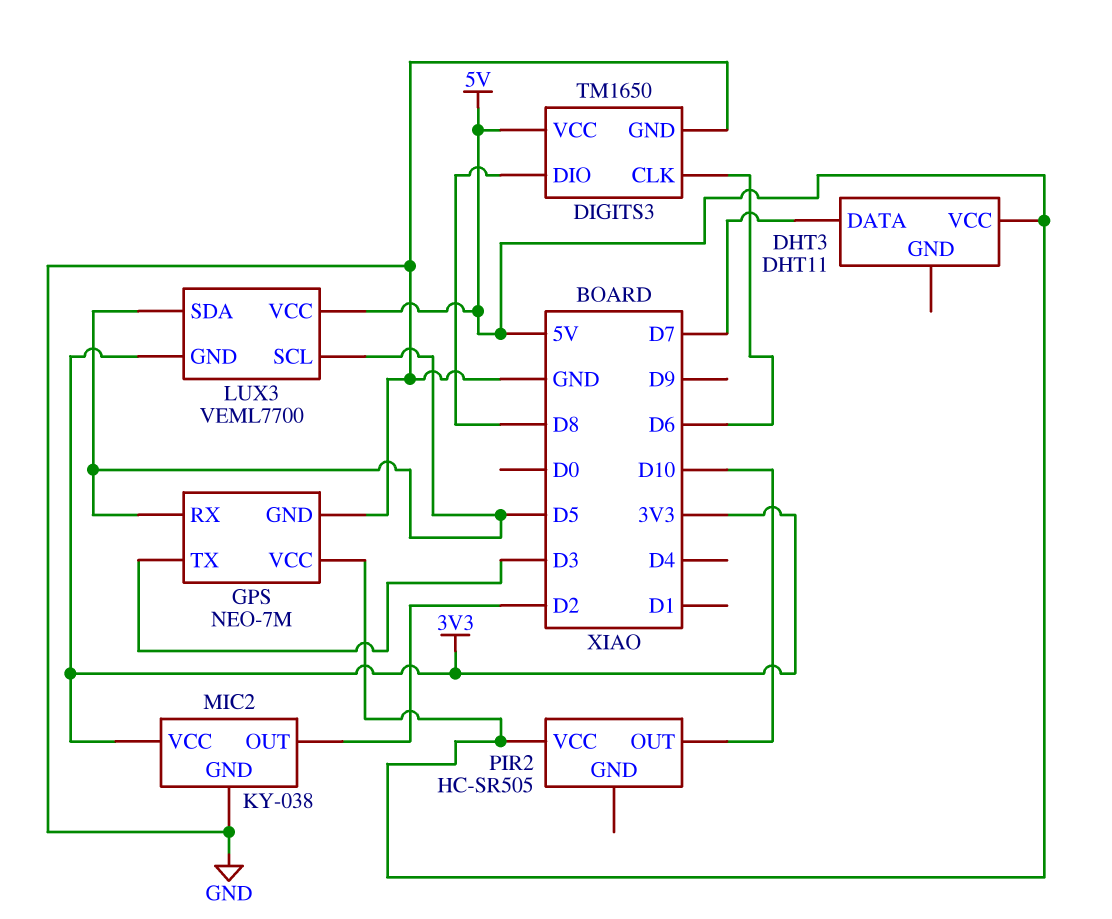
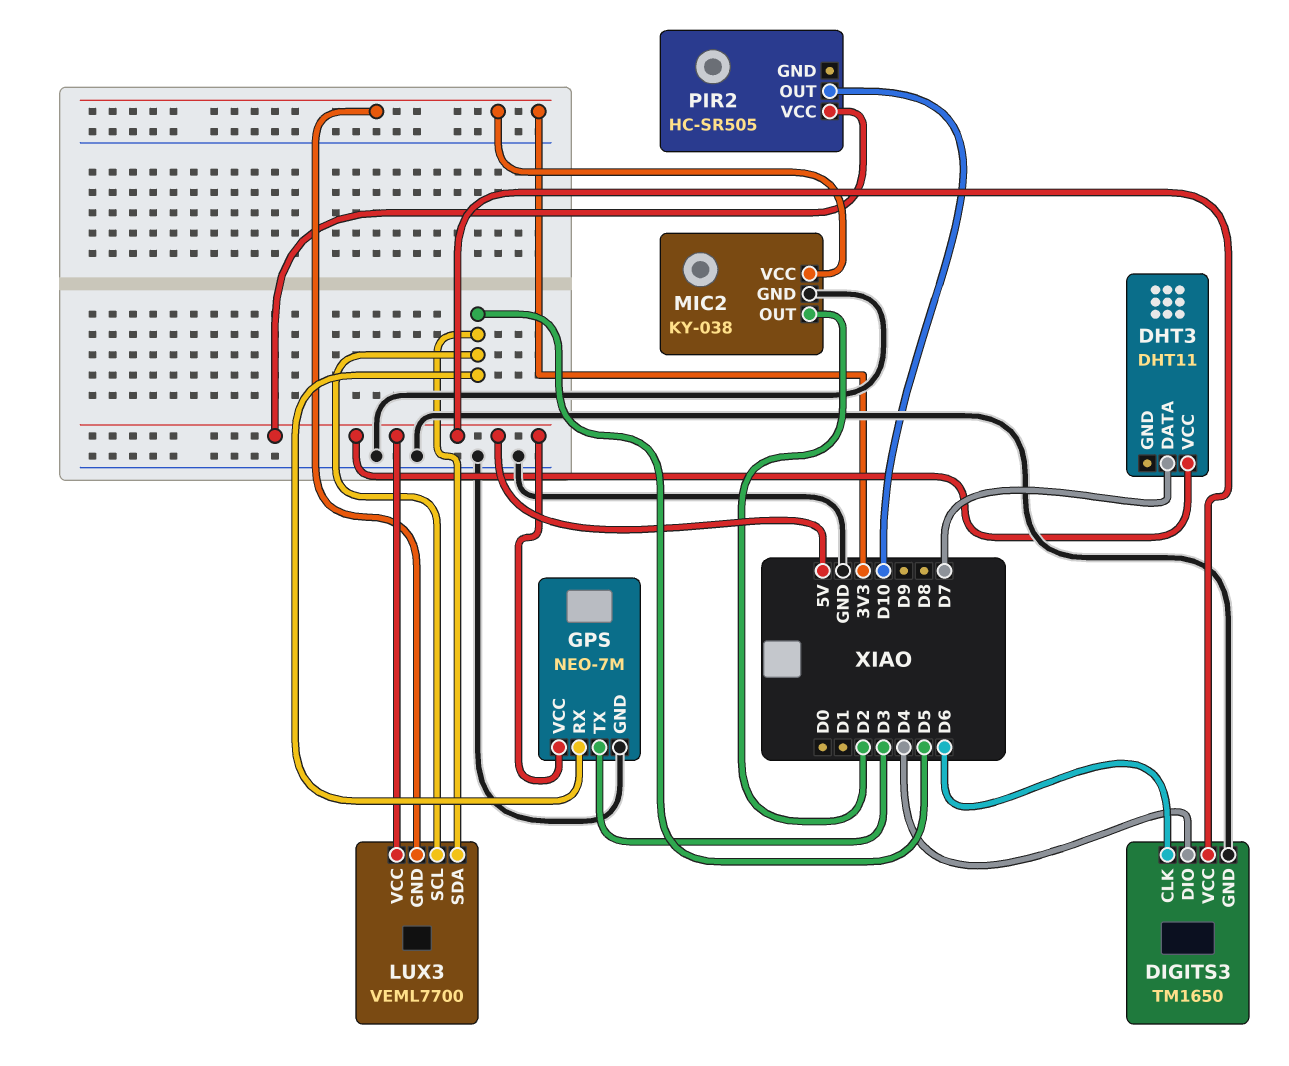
DIGITS3 pin DIO: D8 -> D4

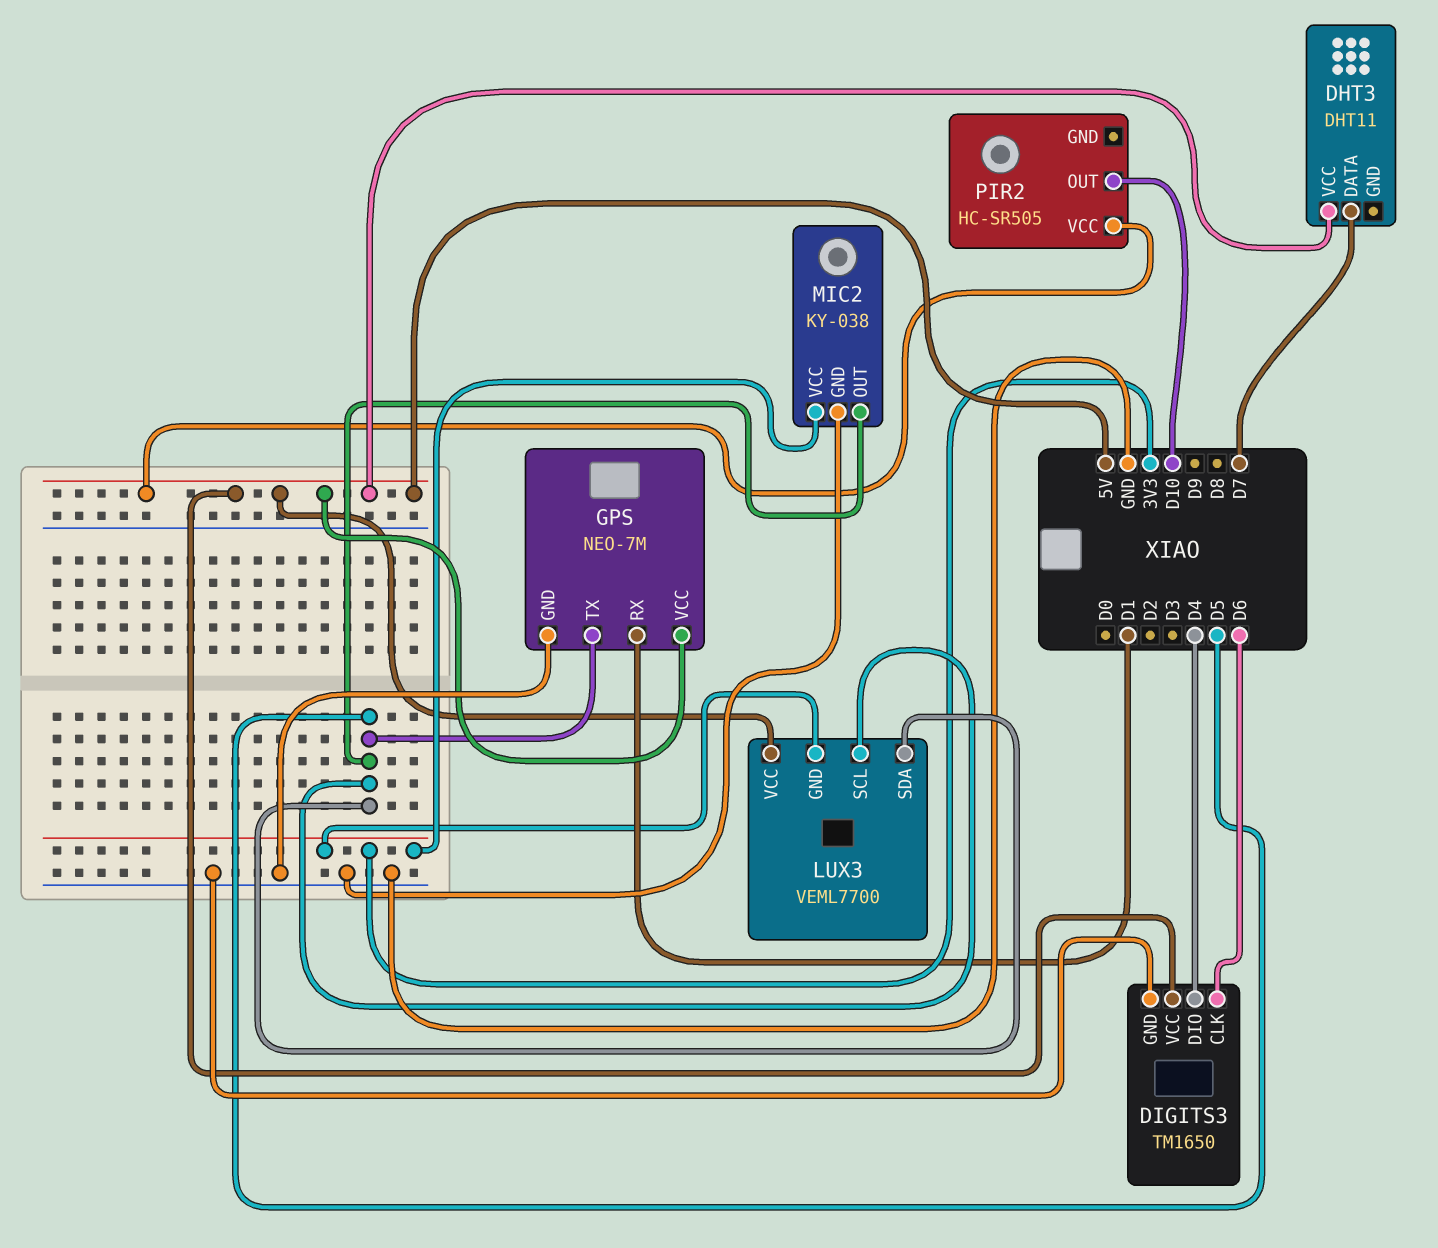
GPS pin RX: D5 -> D1
GPS pin TX: D3 -> D5
MIC2 pin OUT: D2 -> D5

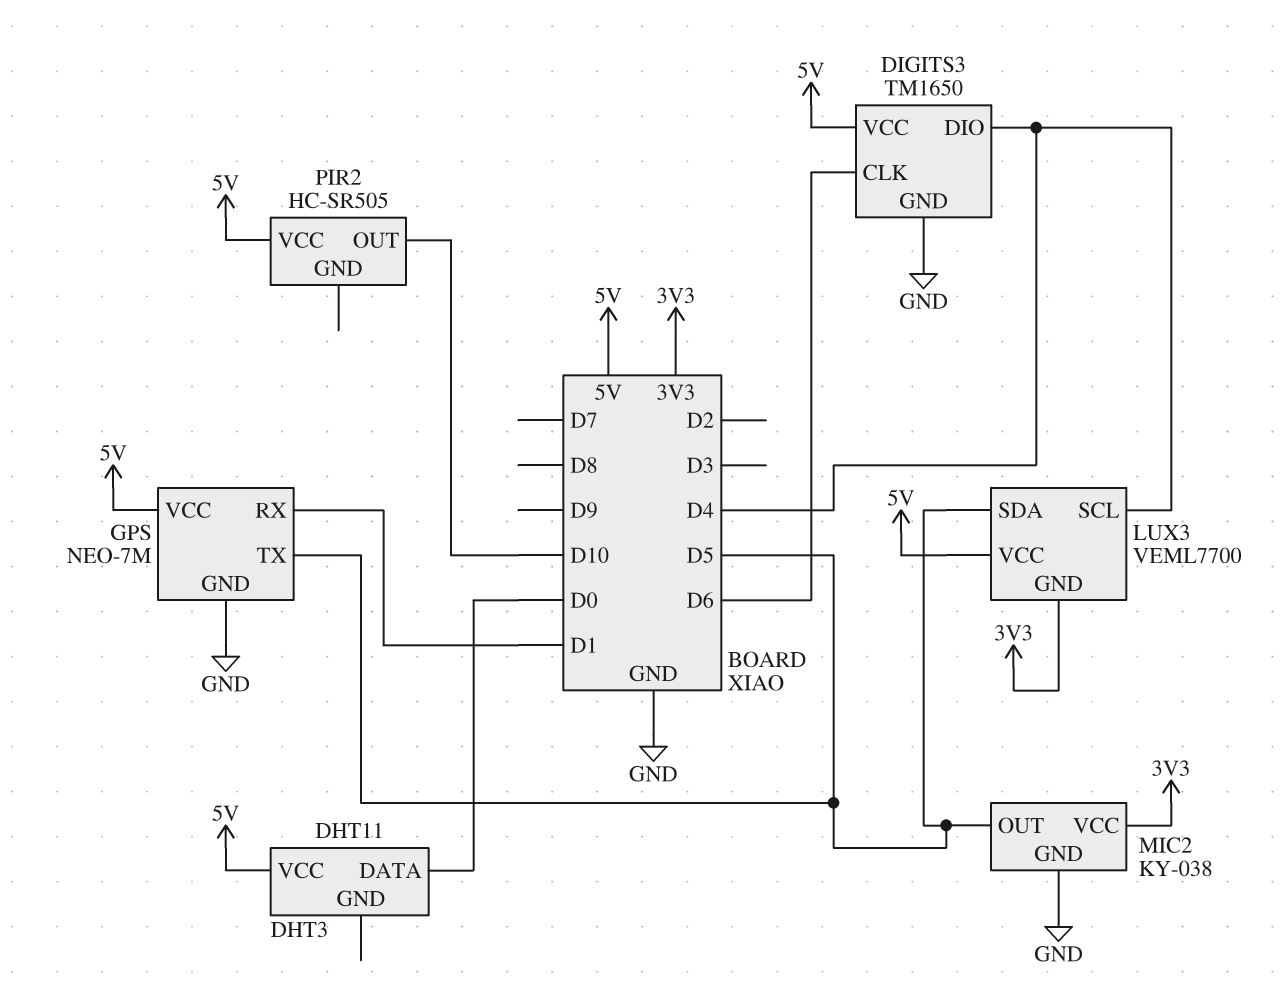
DHT3 pin DATA: D7 -> D0
LUX3 pin SCL: D5 -> D4

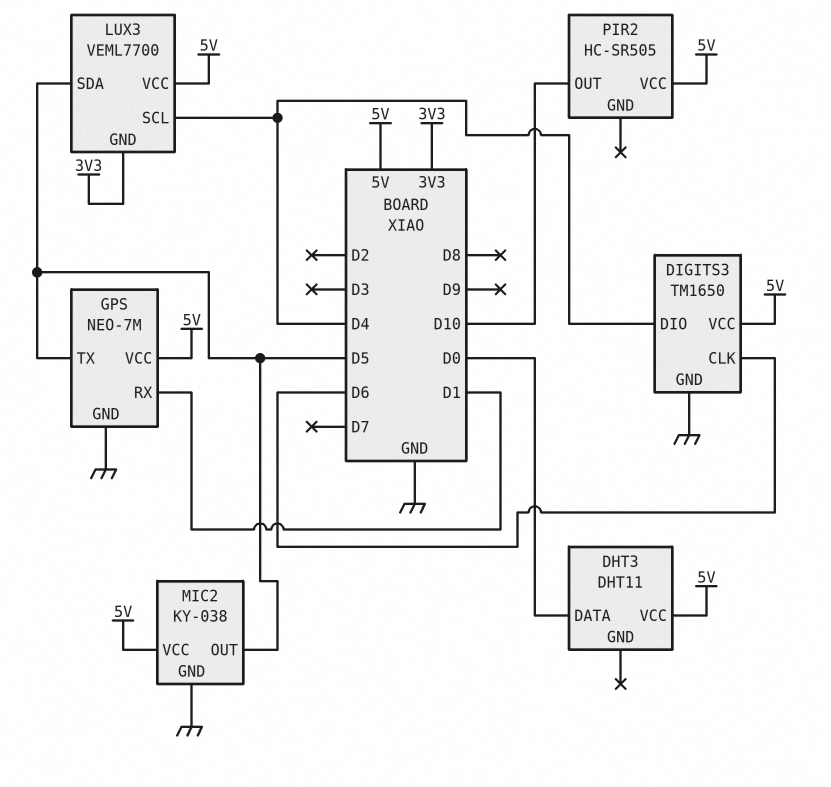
MIC2 pin VCC: 3V3 -> 5V

